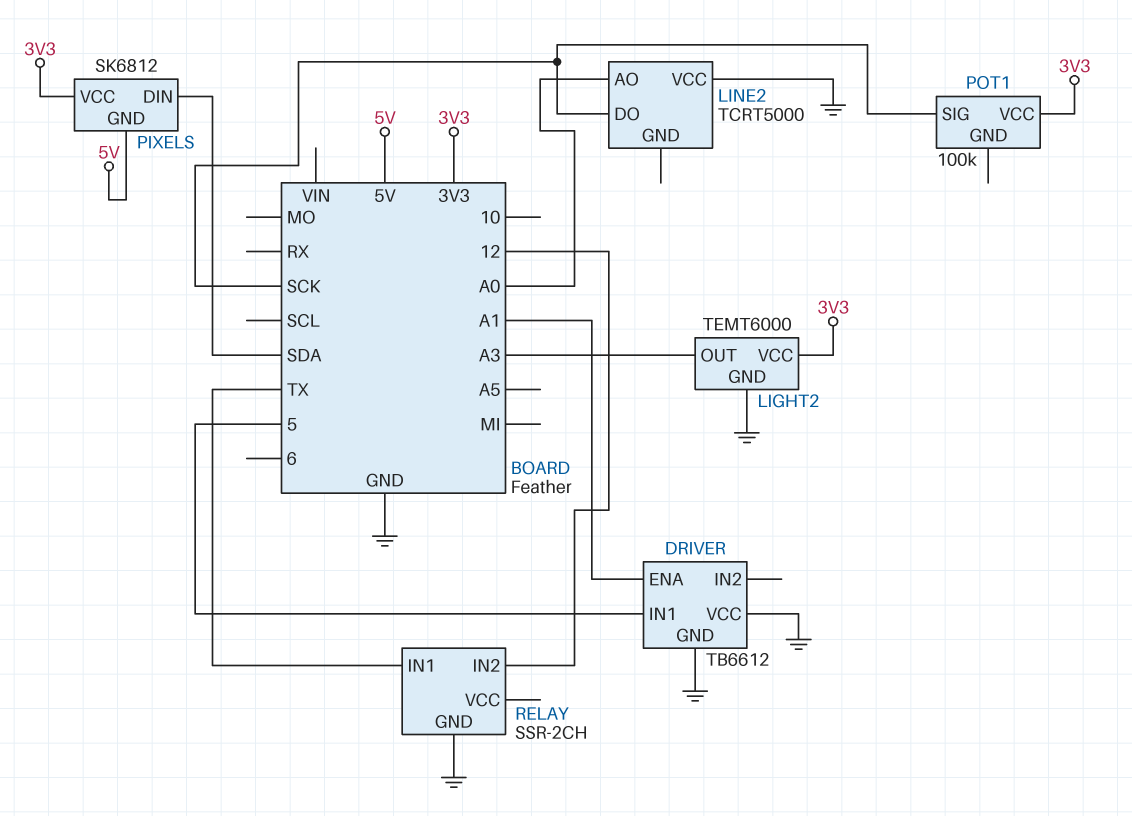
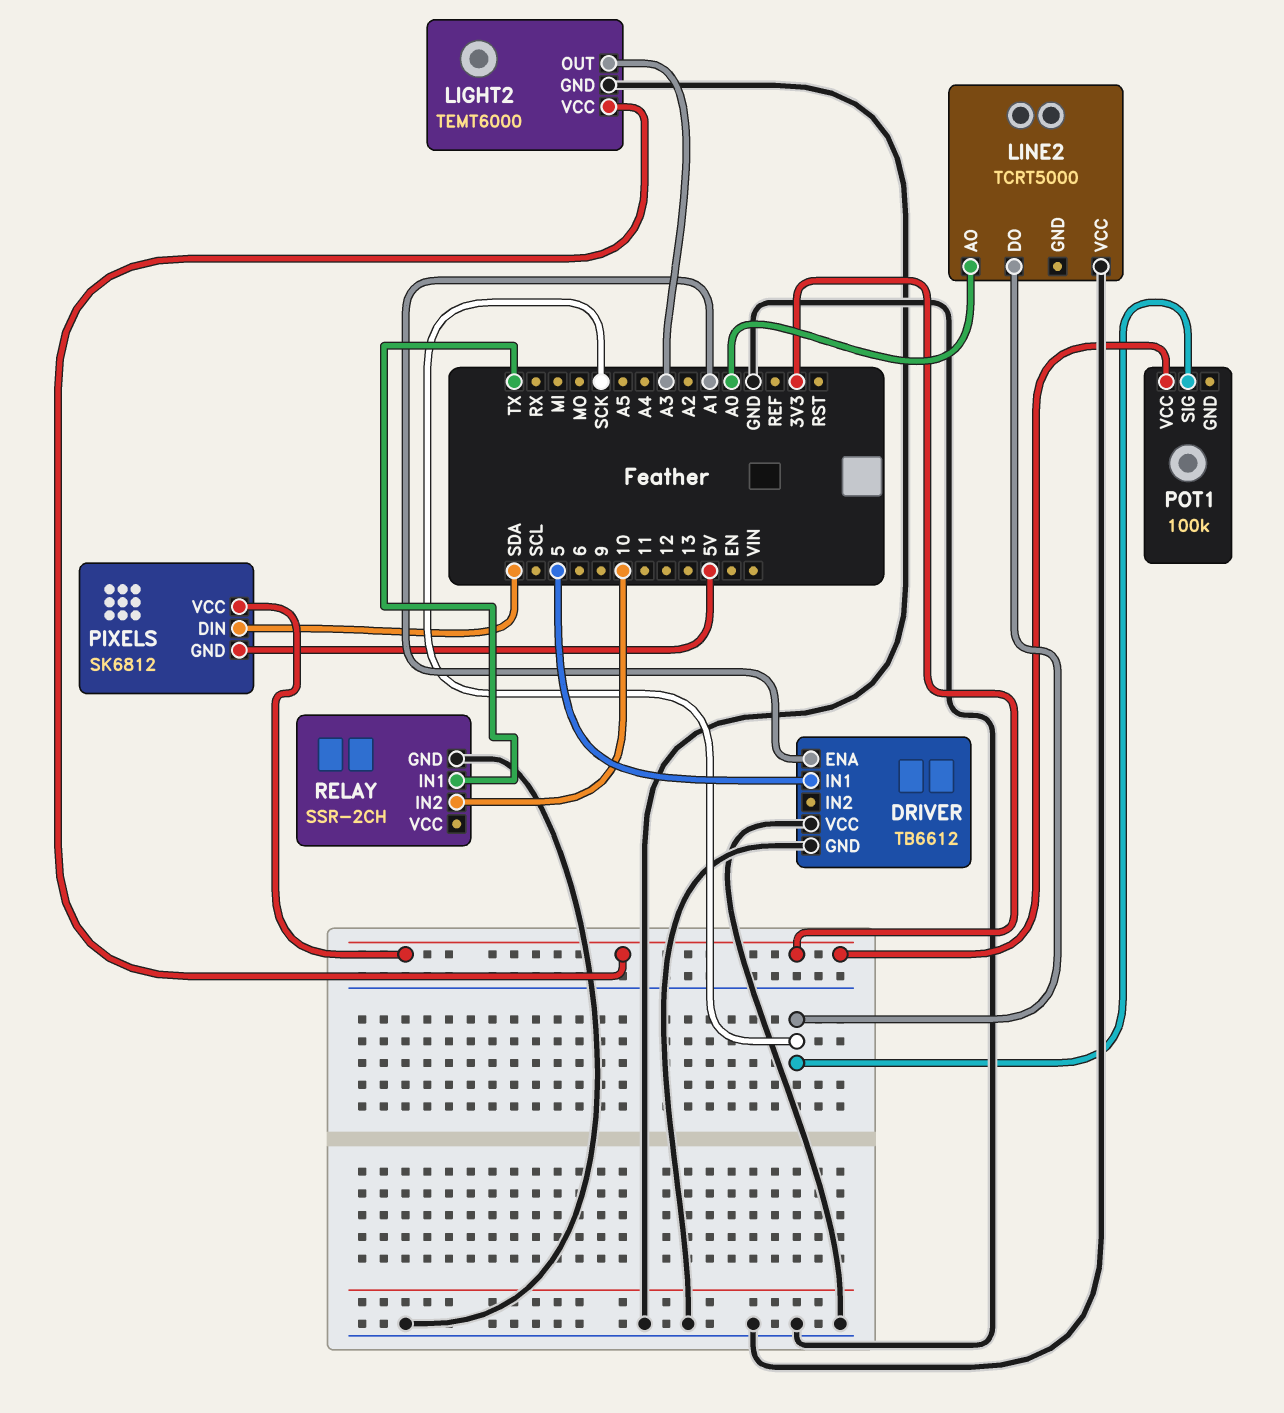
RELAY pin IN2: 12 -> 10

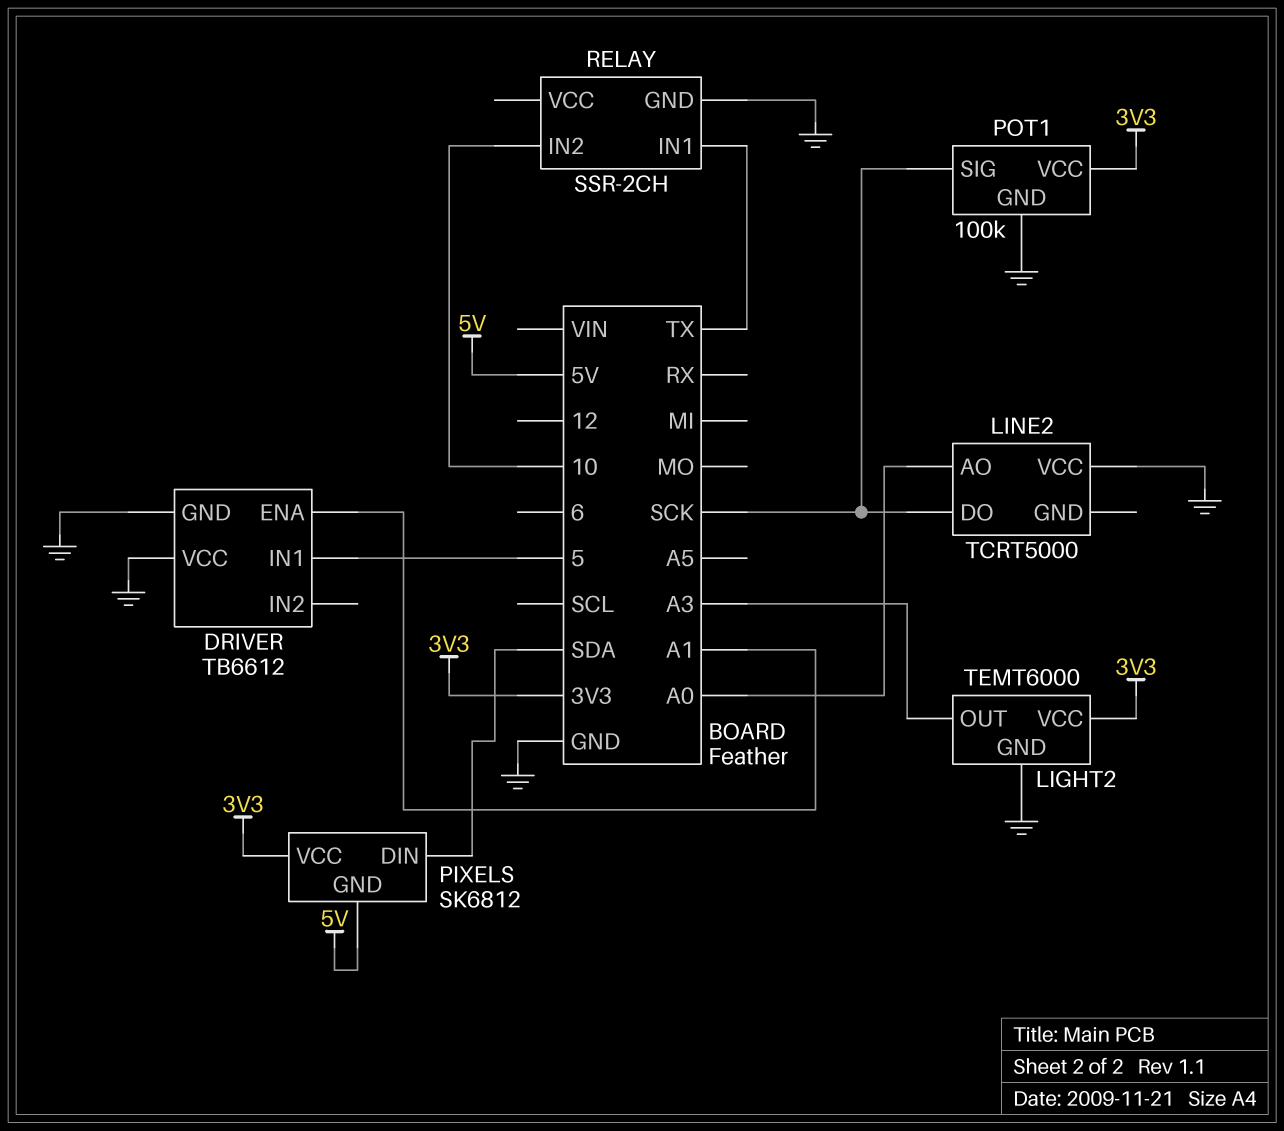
POT1 pin GND: none -> GND

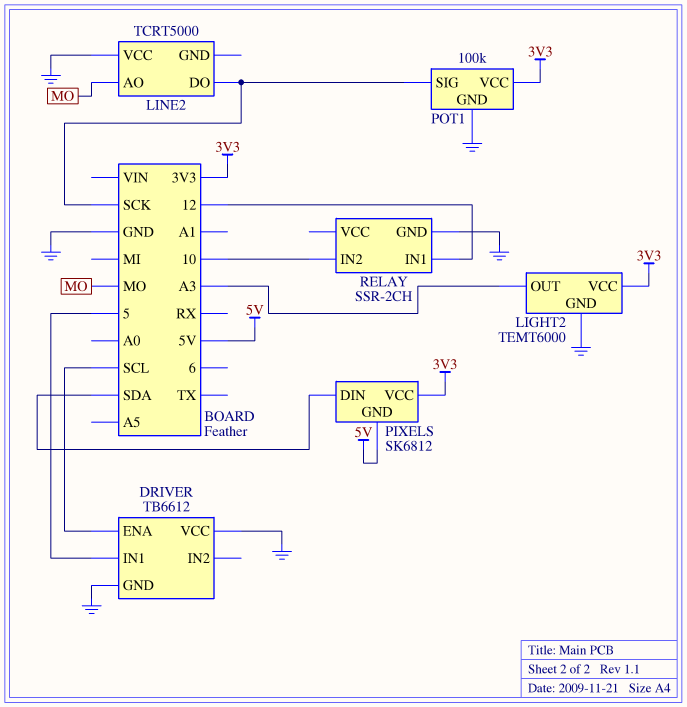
DRIVER pin ENA: A1 -> SCL
LINE2 pin AO: A0 -> MO
RELAY pin IN1: TX -> 12

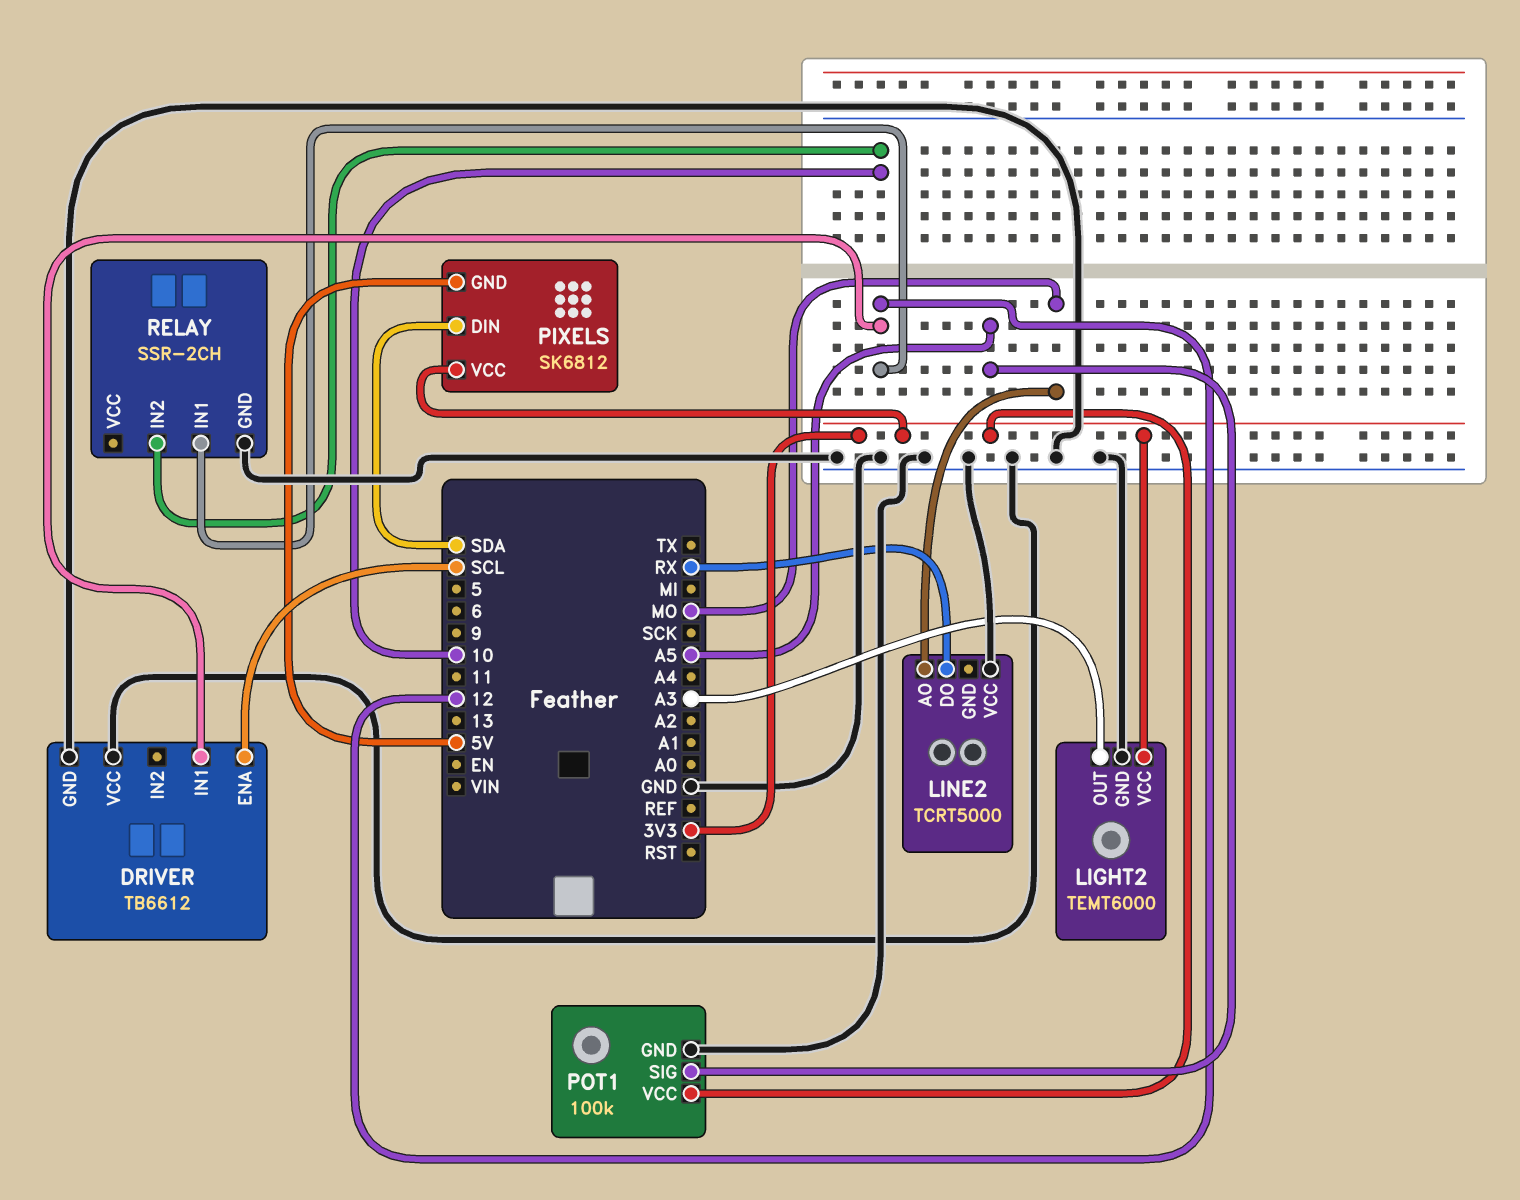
DRIVER pin IN1: 5 -> 12
LINE2 pin DO: SCK -> RX
POT1 pin SIG: SCK -> A5

